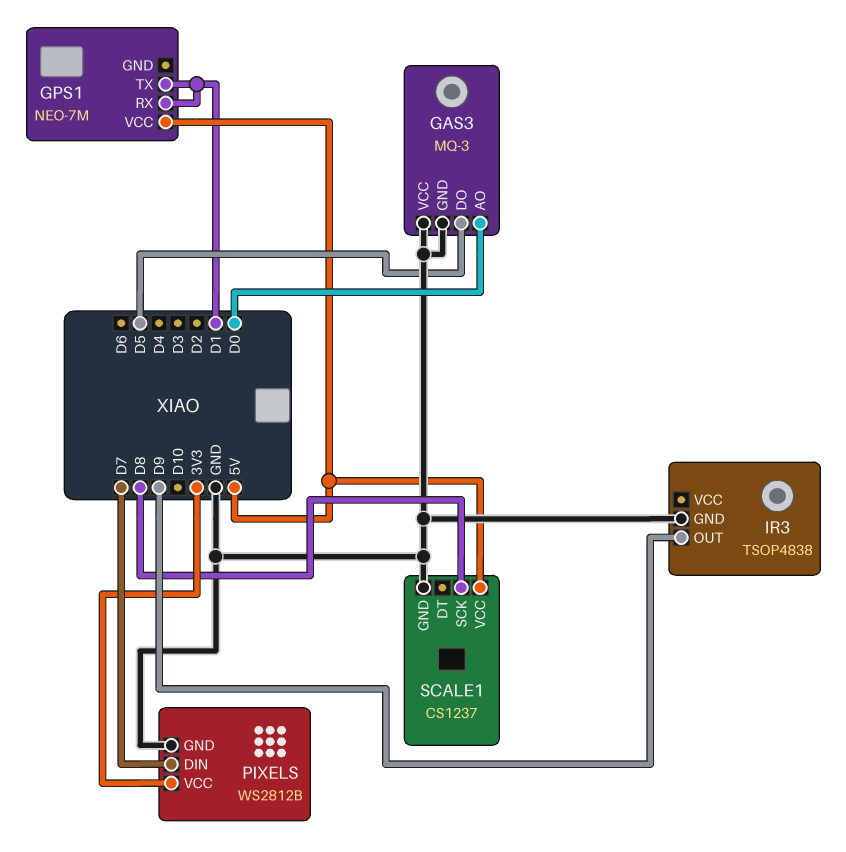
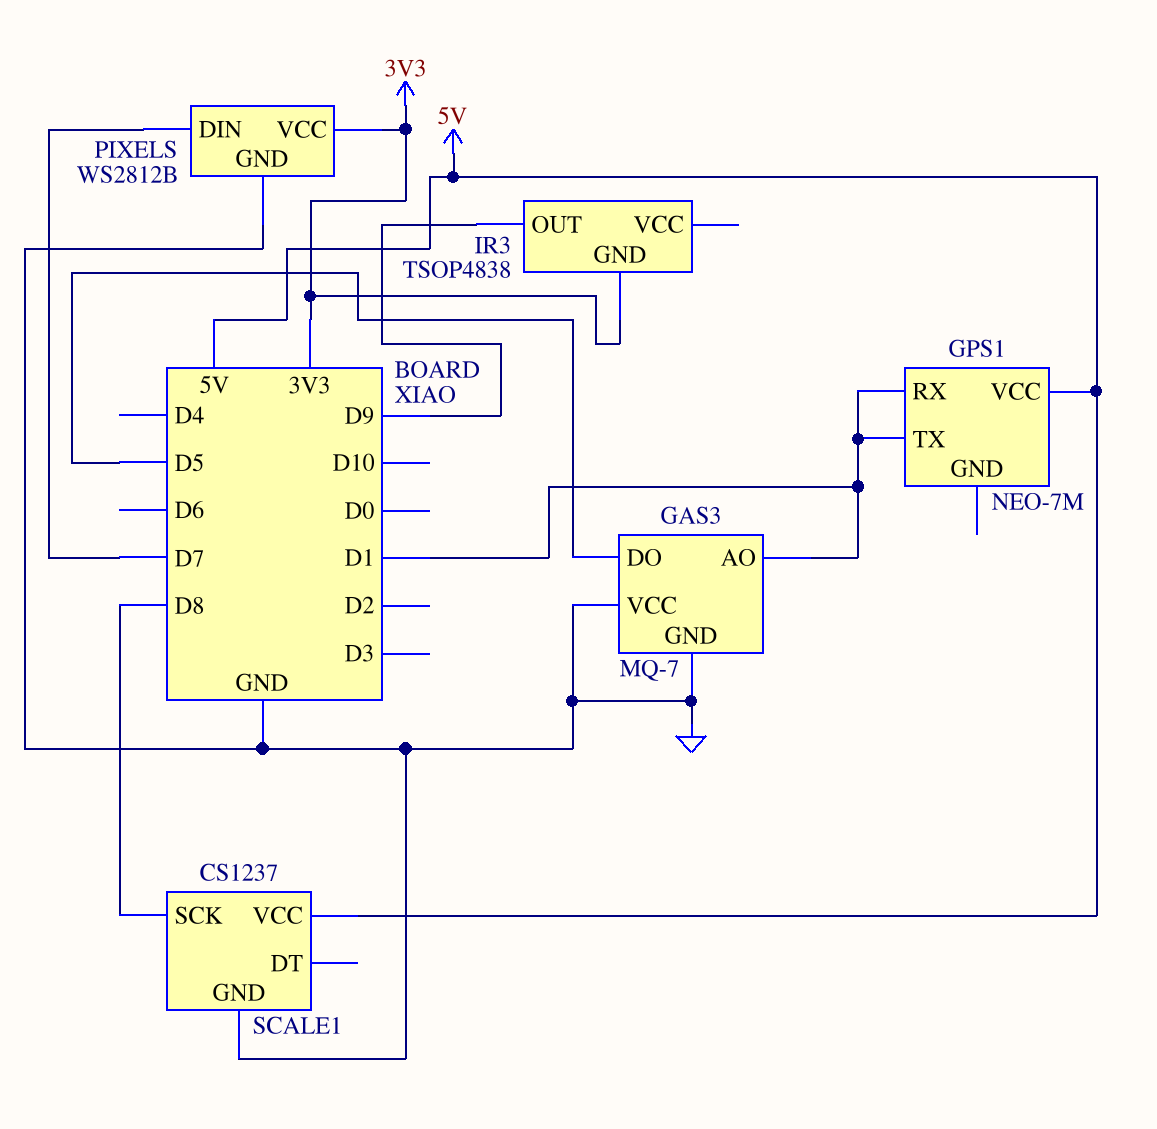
GAS3: MQ-3 -> MQ-7
GAS3 pin AO: D0 -> D1
IR3 pin GND: GND -> 3V3

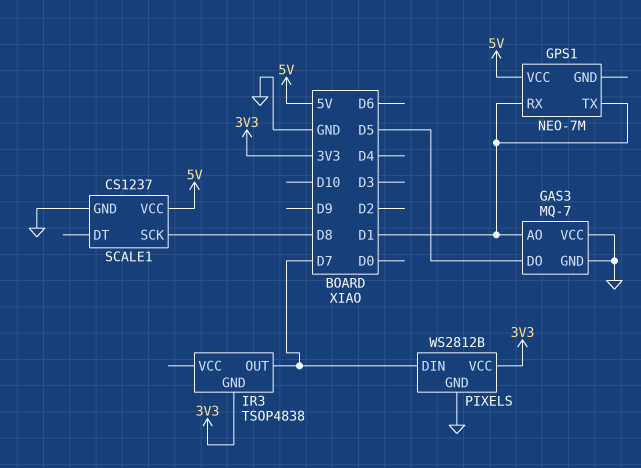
IR3 pin OUT: D9 -> D7

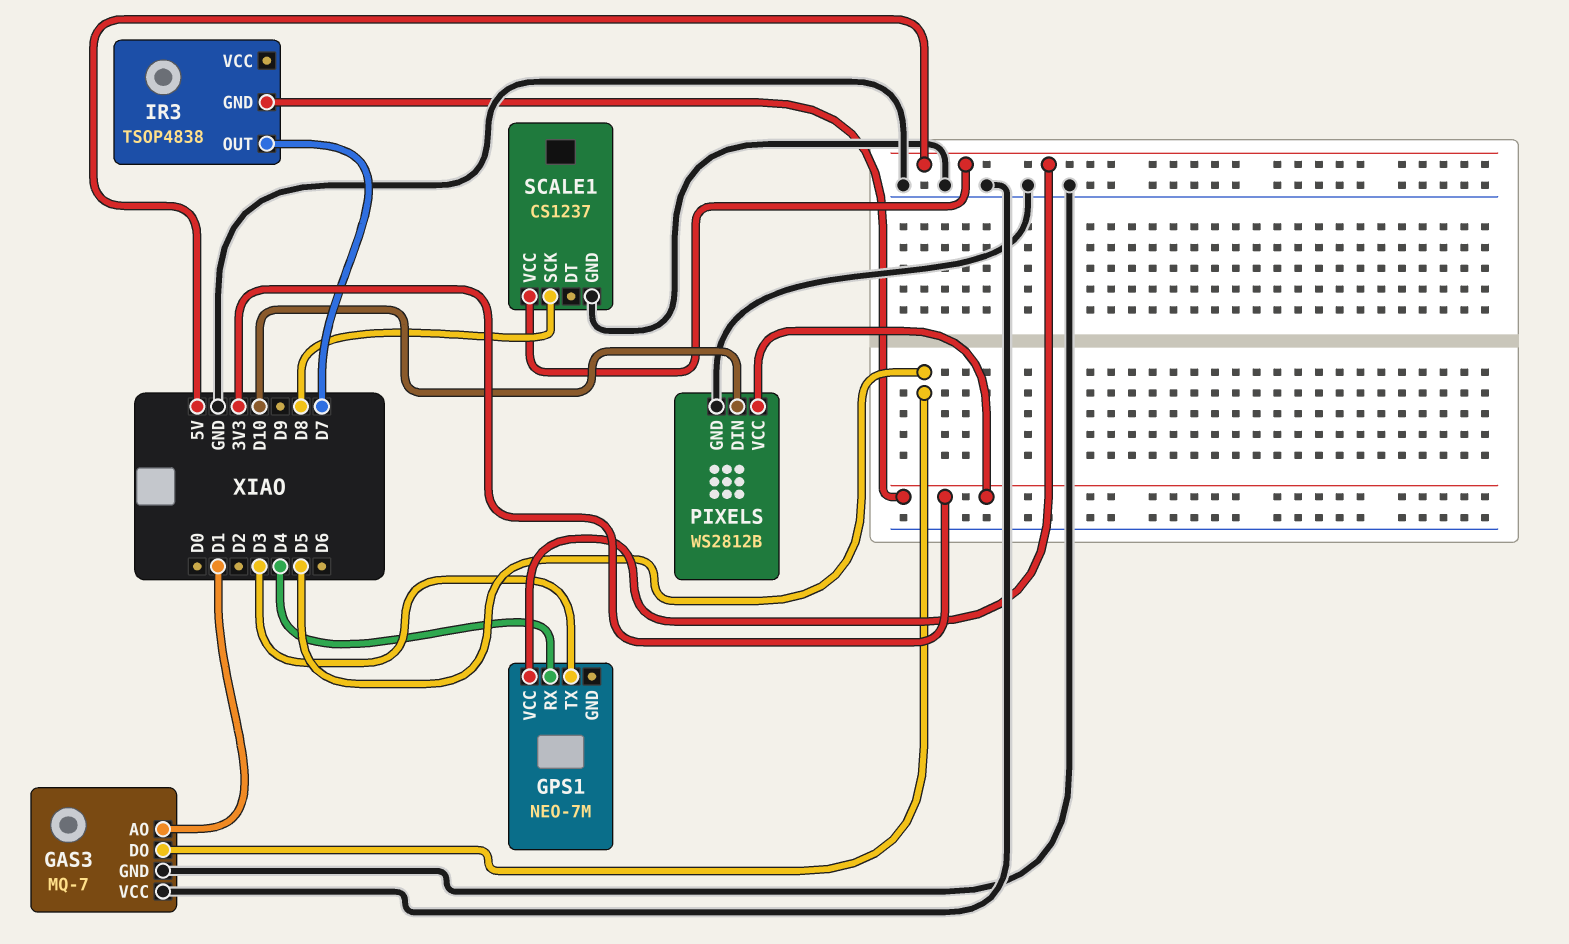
GPS1 pin RX: D1 -> D4
GPS1 pin TX: D1 -> D3
PIXELS pin DIN: D7 -> D10

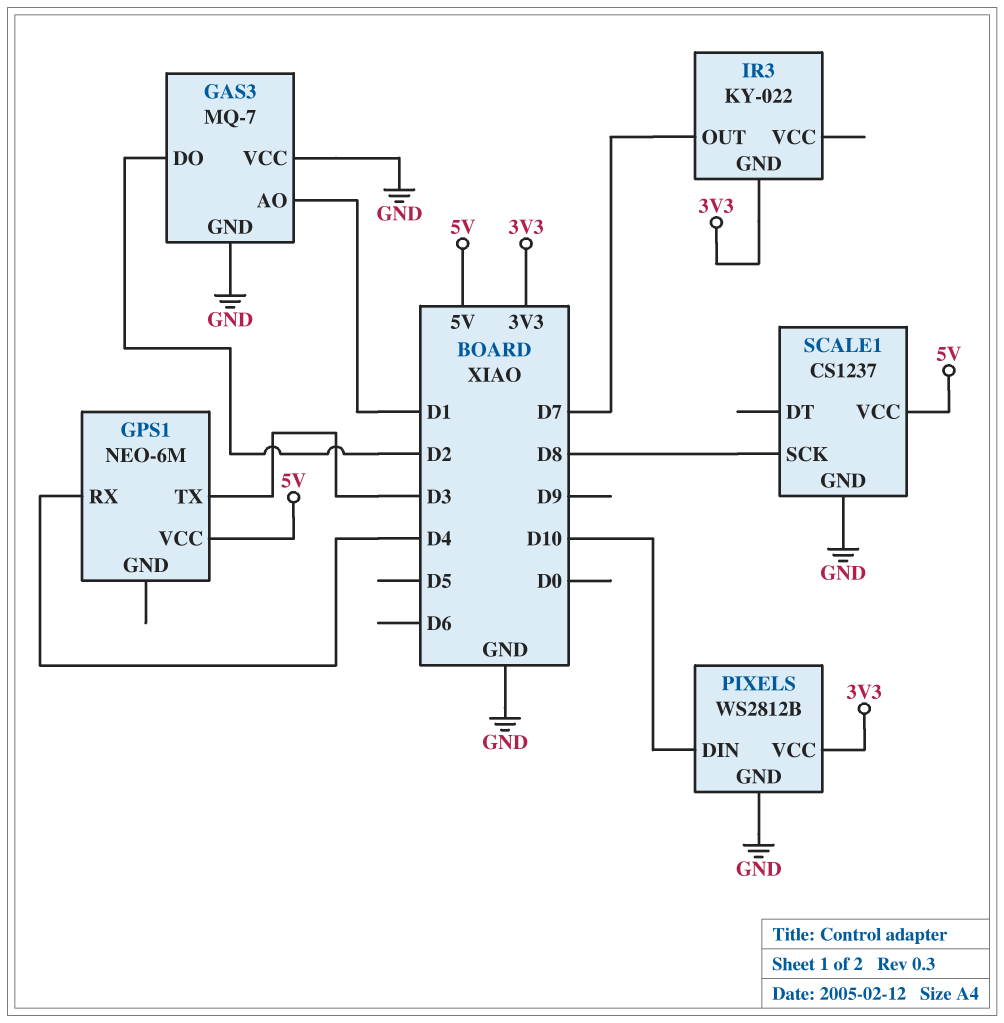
GAS3 pin DO: D5 -> D2
GPS1: NEO-7M -> NEO-6M
IR3: TSOP4838 -> KY-022

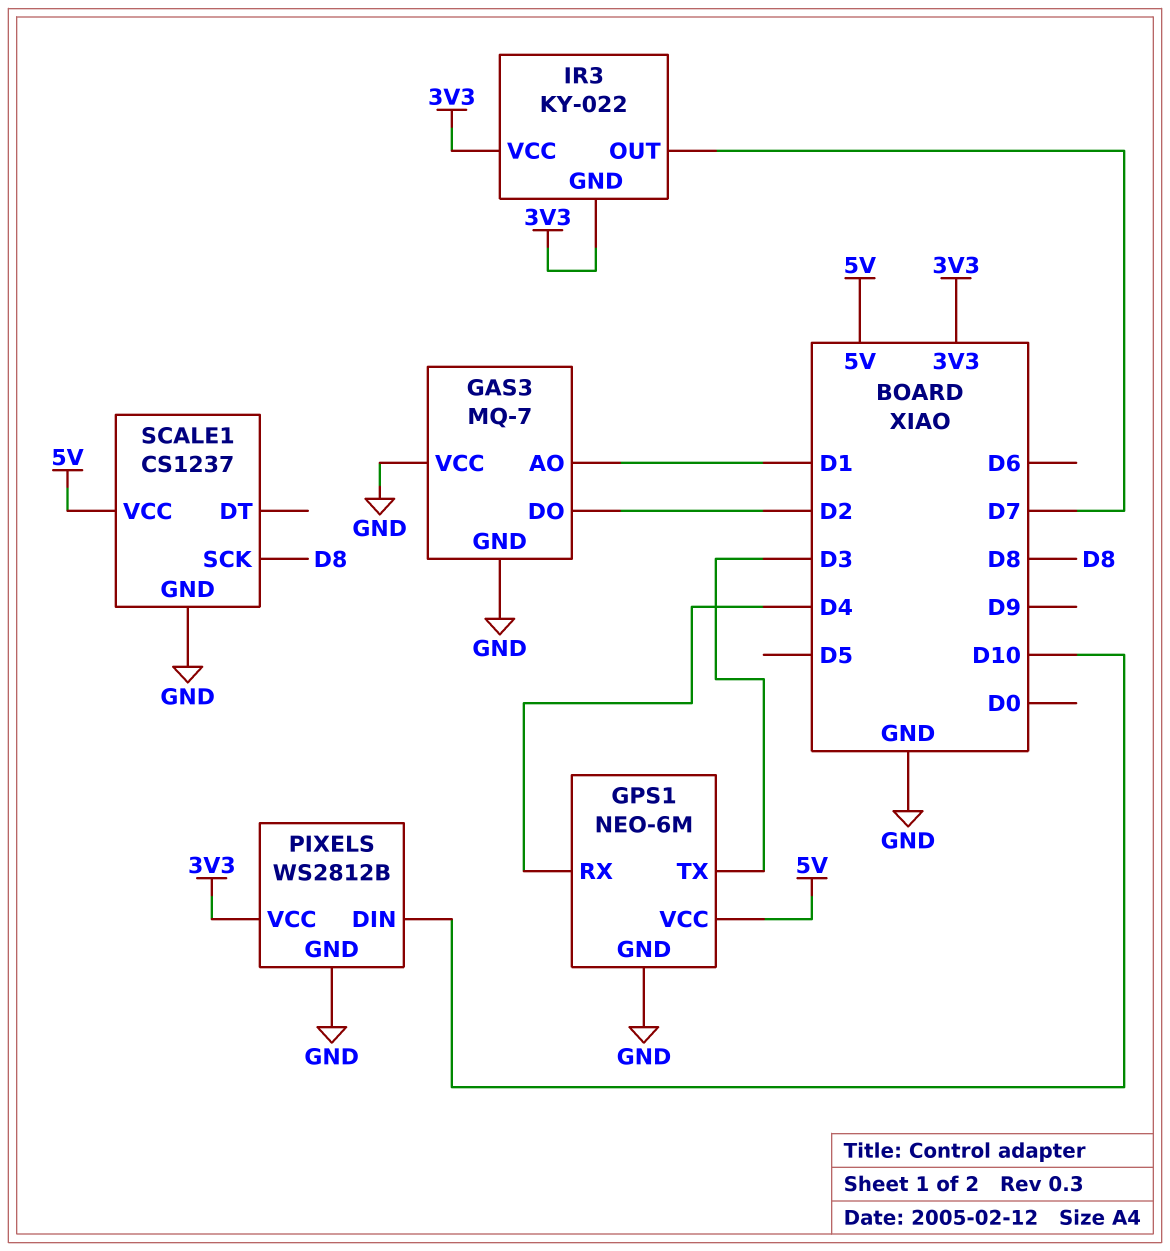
GPS1 pin GND: none -> GND
IR3 pin VCC: none -> 3V3

